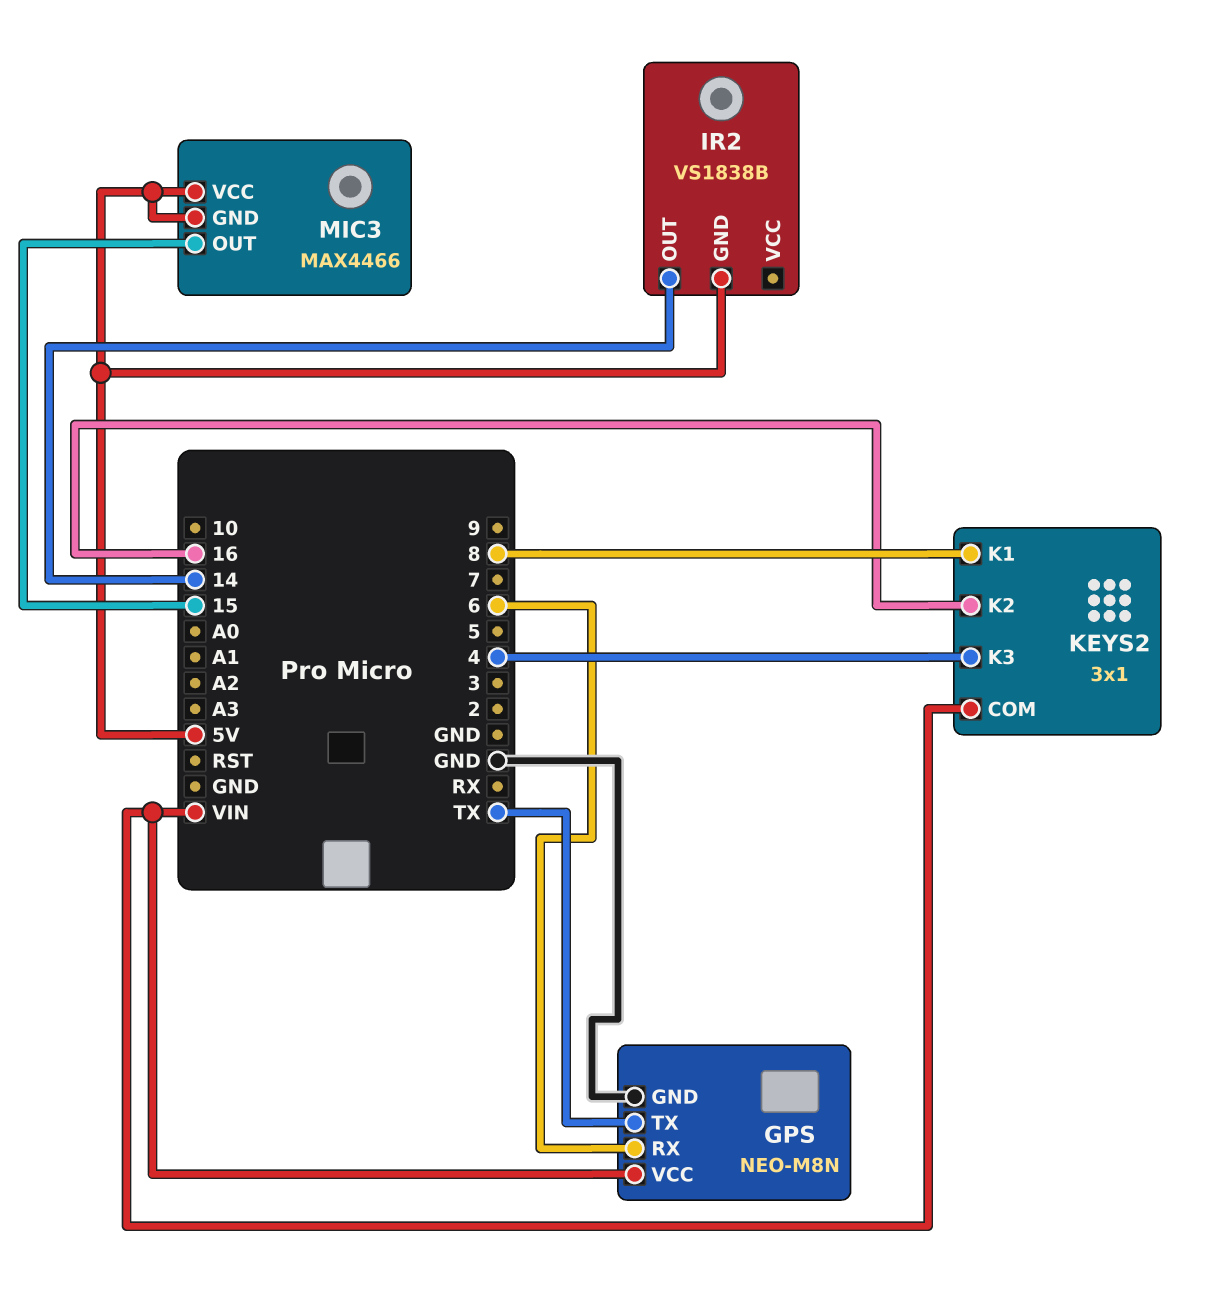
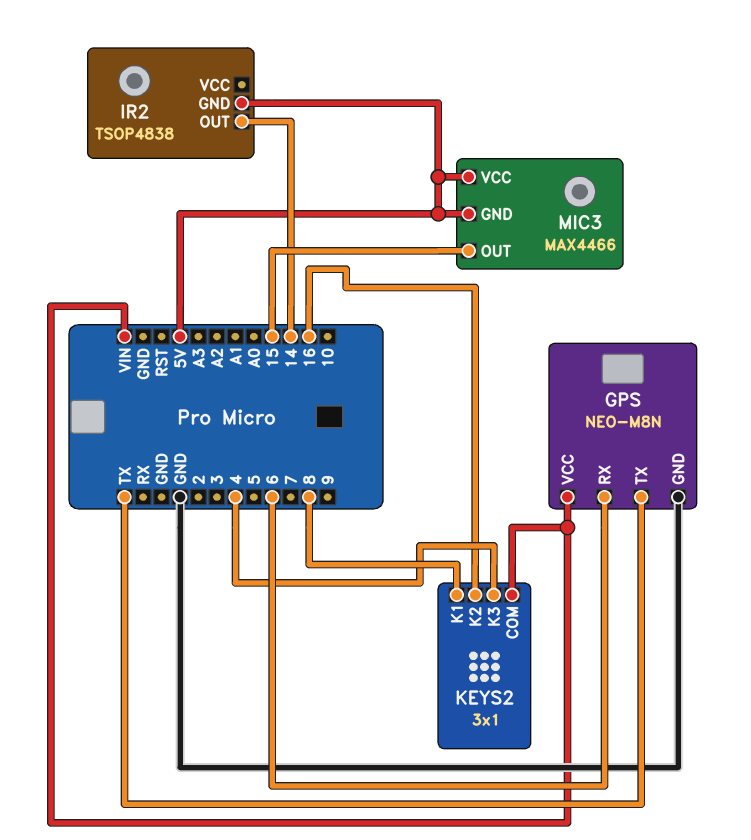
IR2: VS1838B -> TSOP4838

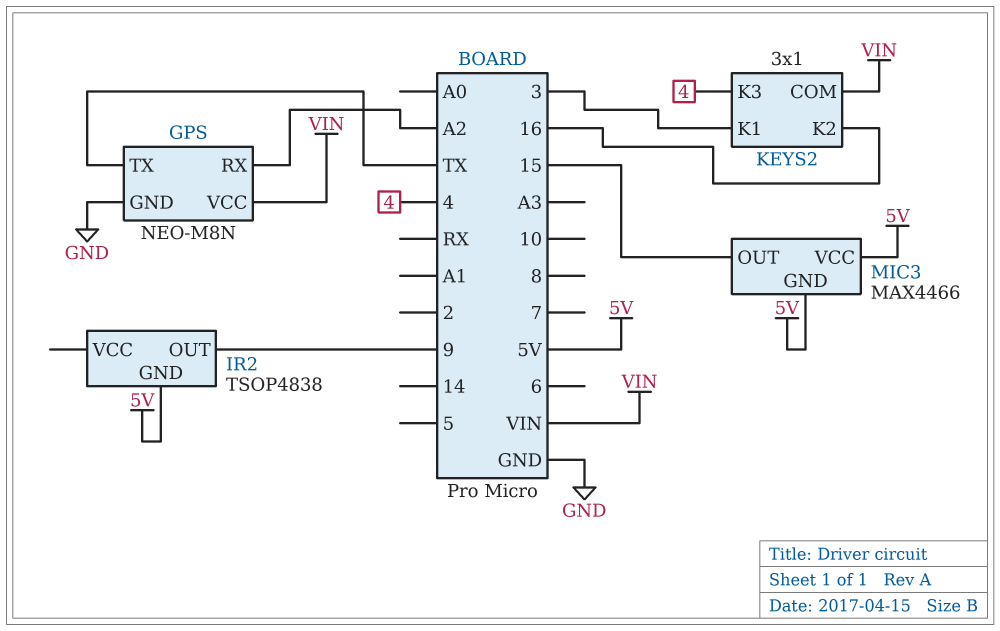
GPS pin RX: 6 -> A2
IR2 pin OUT: 14 -> 9
KEYS2 pin K1: 8 -> 3

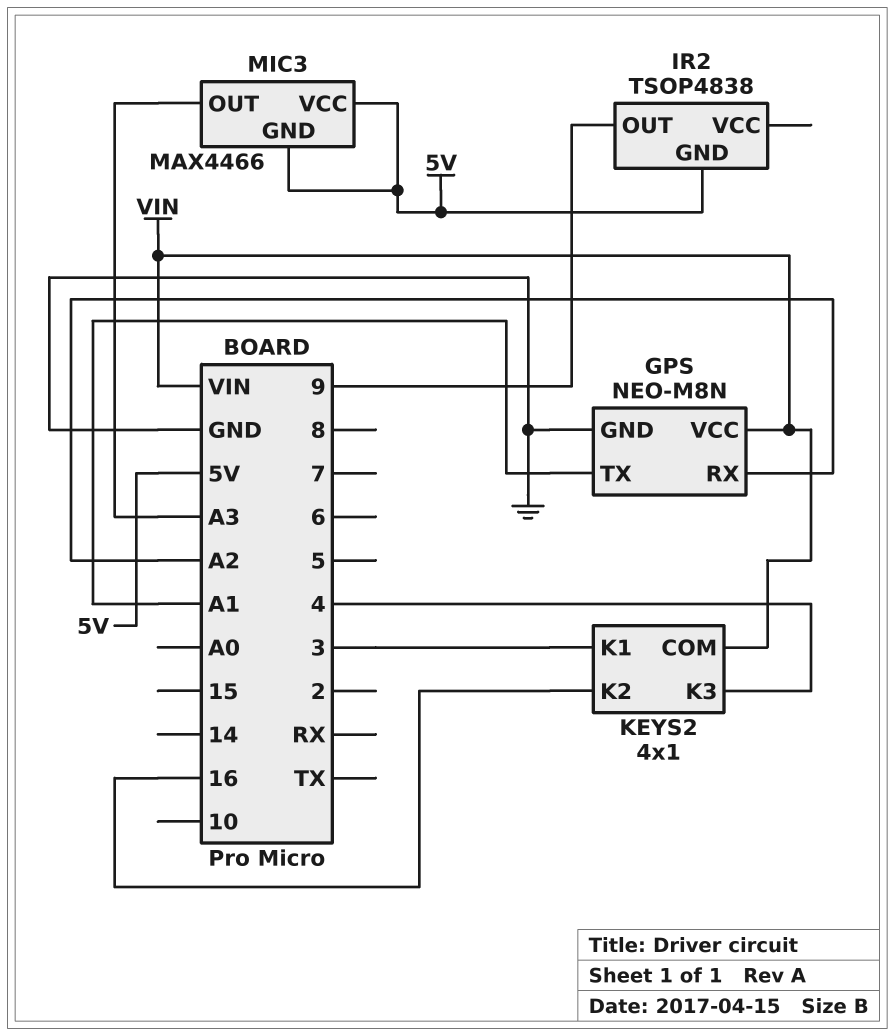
GPS pin TX: TX -> A1
KEYS2: 3x1 -> 4x1
MIC3 pin OUT: 15 -> A3

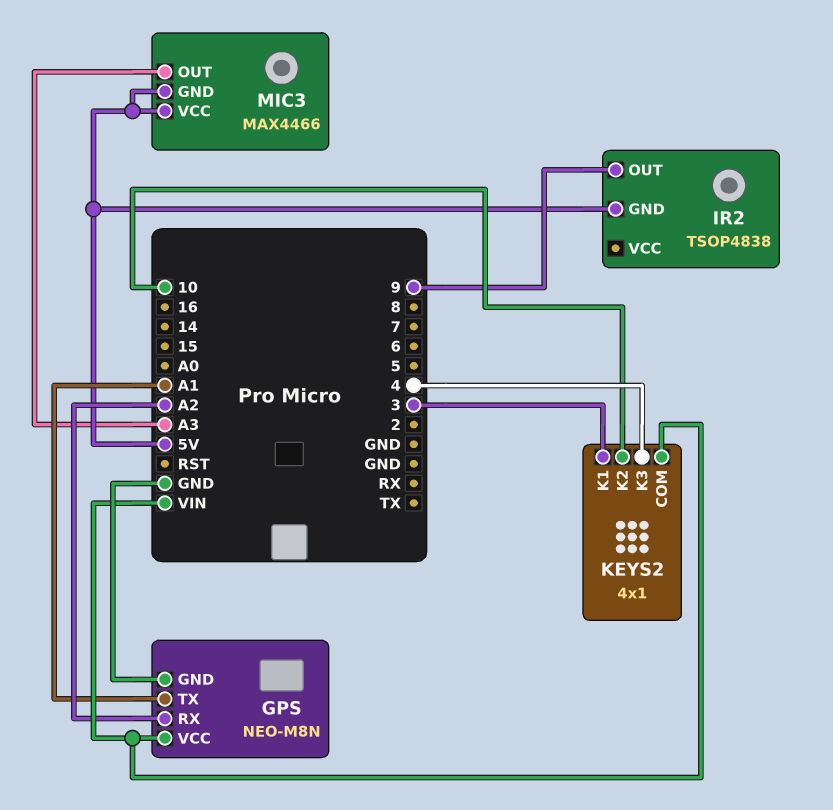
KEYS2 pin K2: 16 -> 10

